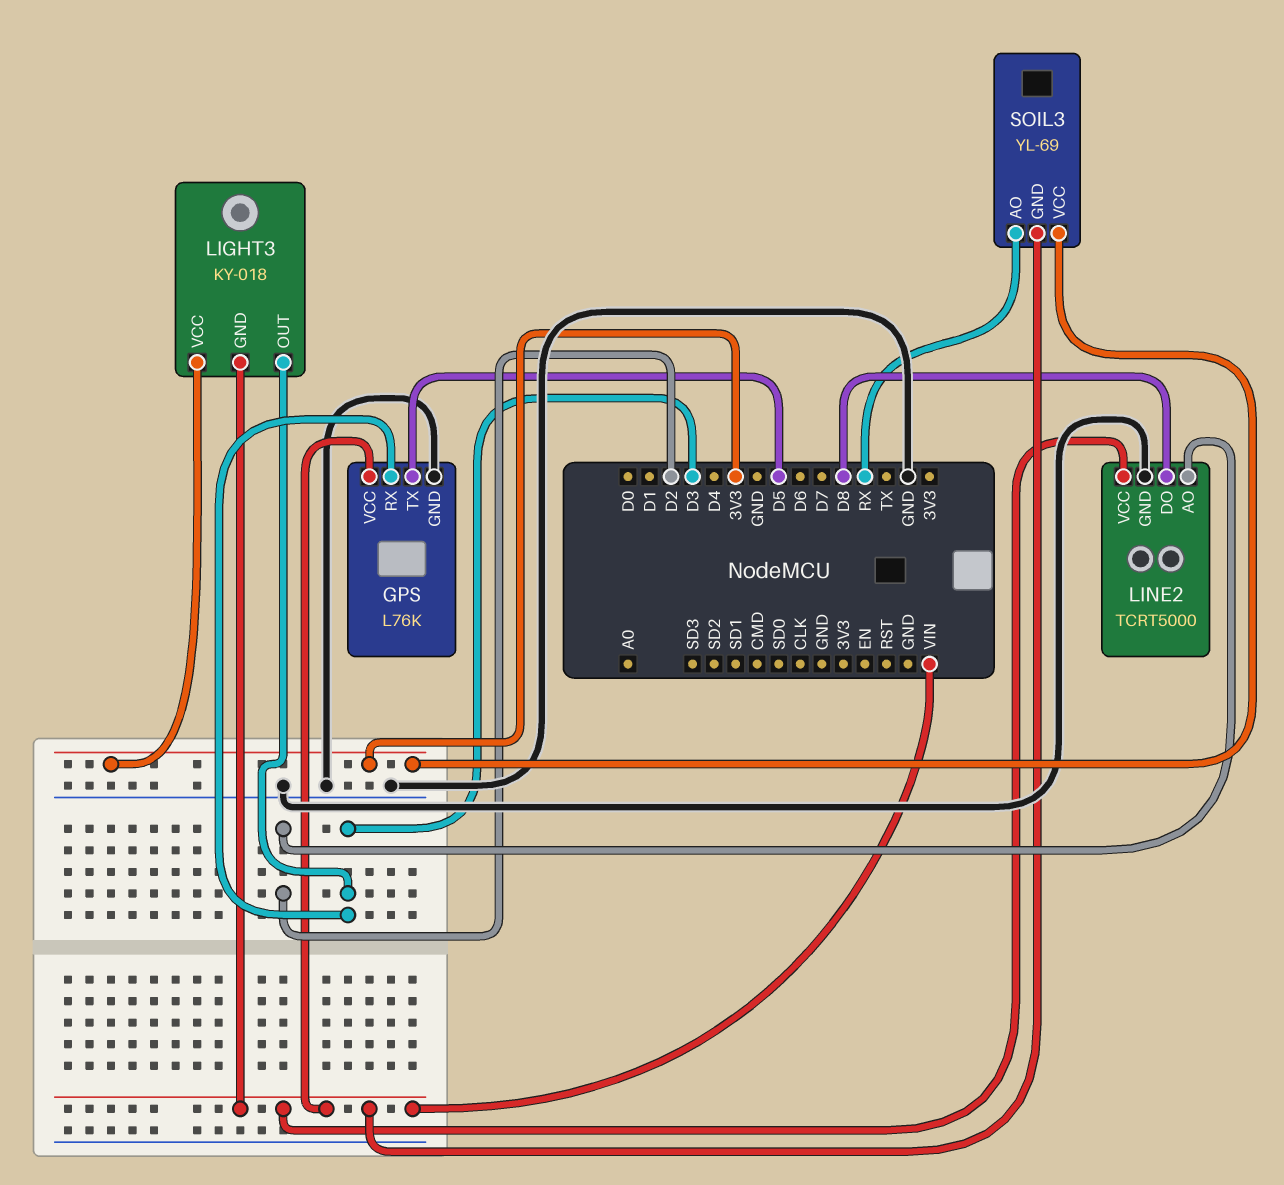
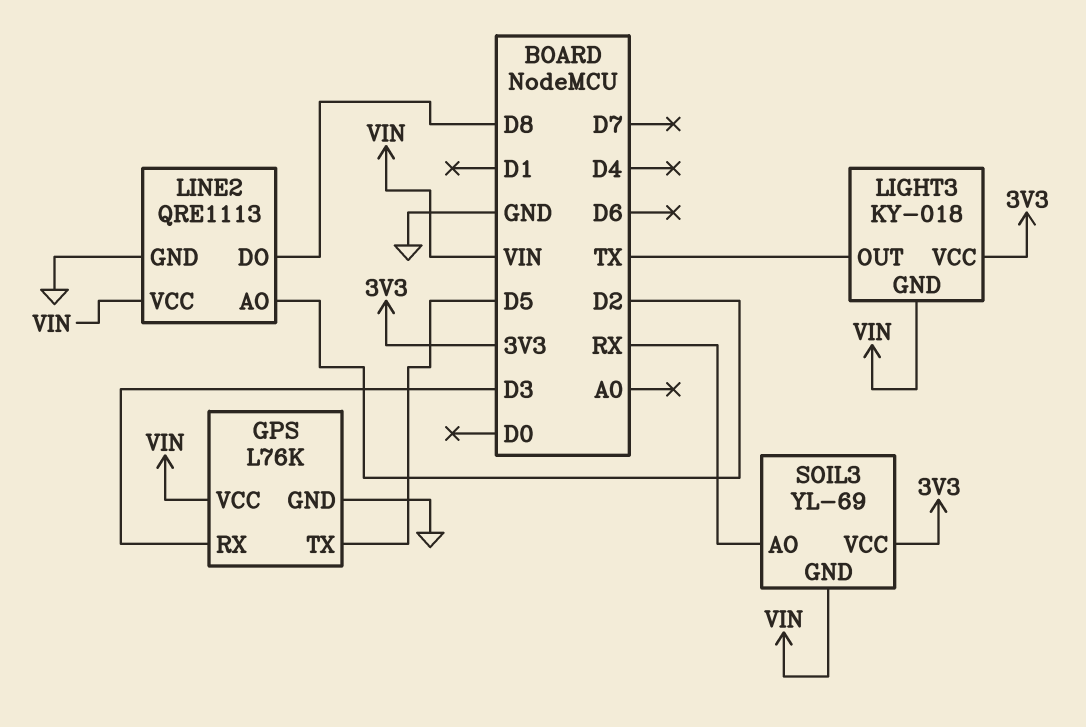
LIGHT3 pin OUT: D3 -> TX
LINE2: TCRT5000 -> QRE1113

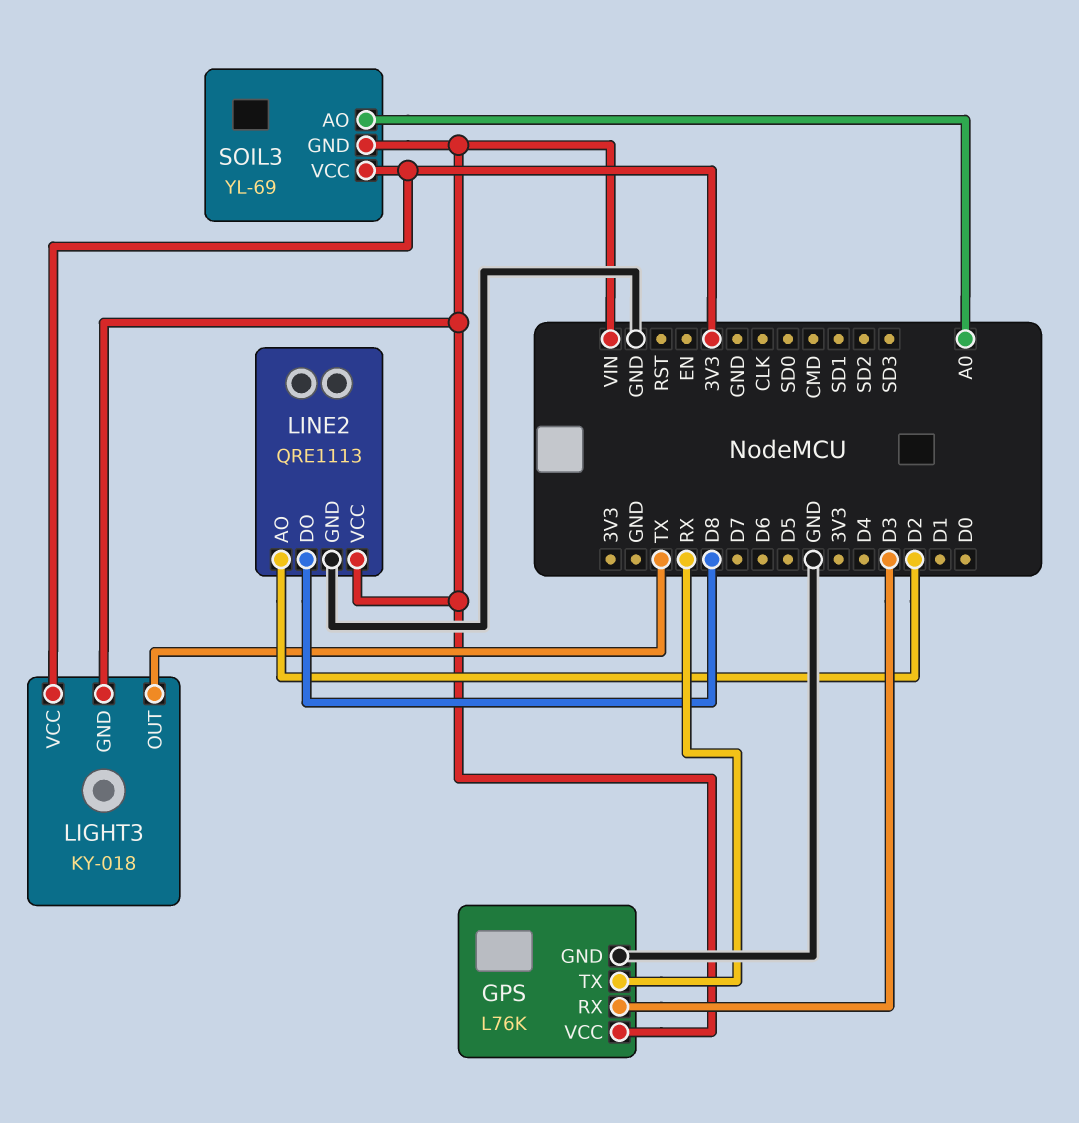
GPS pin TX: D5 -> RX
SOIL3 pin AO: RX -> A0

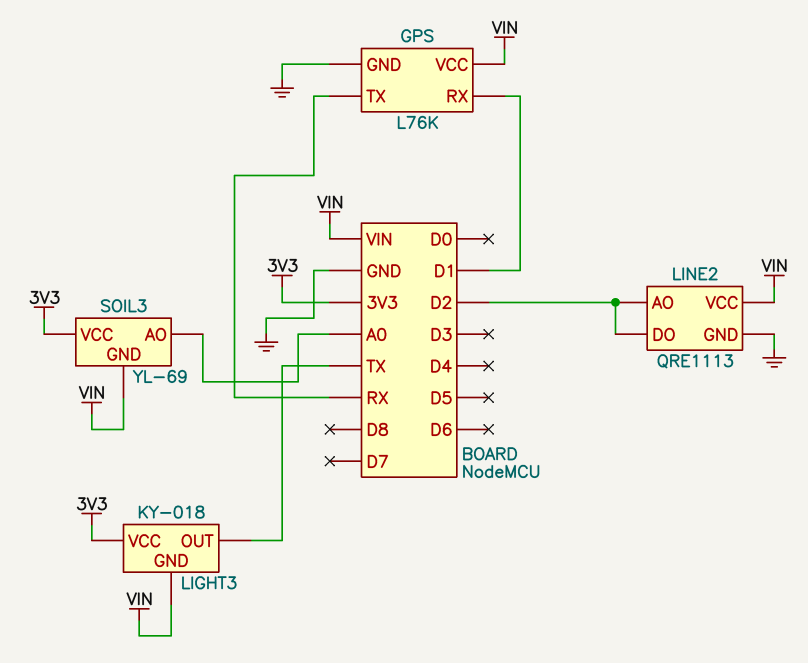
GPS pin RX: D3 -> D1
LINE2 pin DO: D8 -> D2

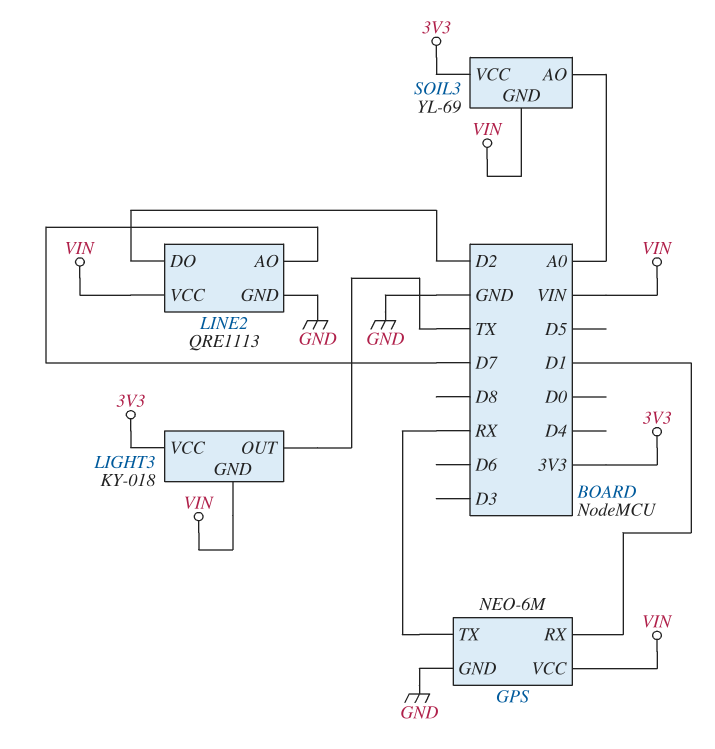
GPS: L76K -> NEO-6M
LINE2 pin AO: D2 -> D7

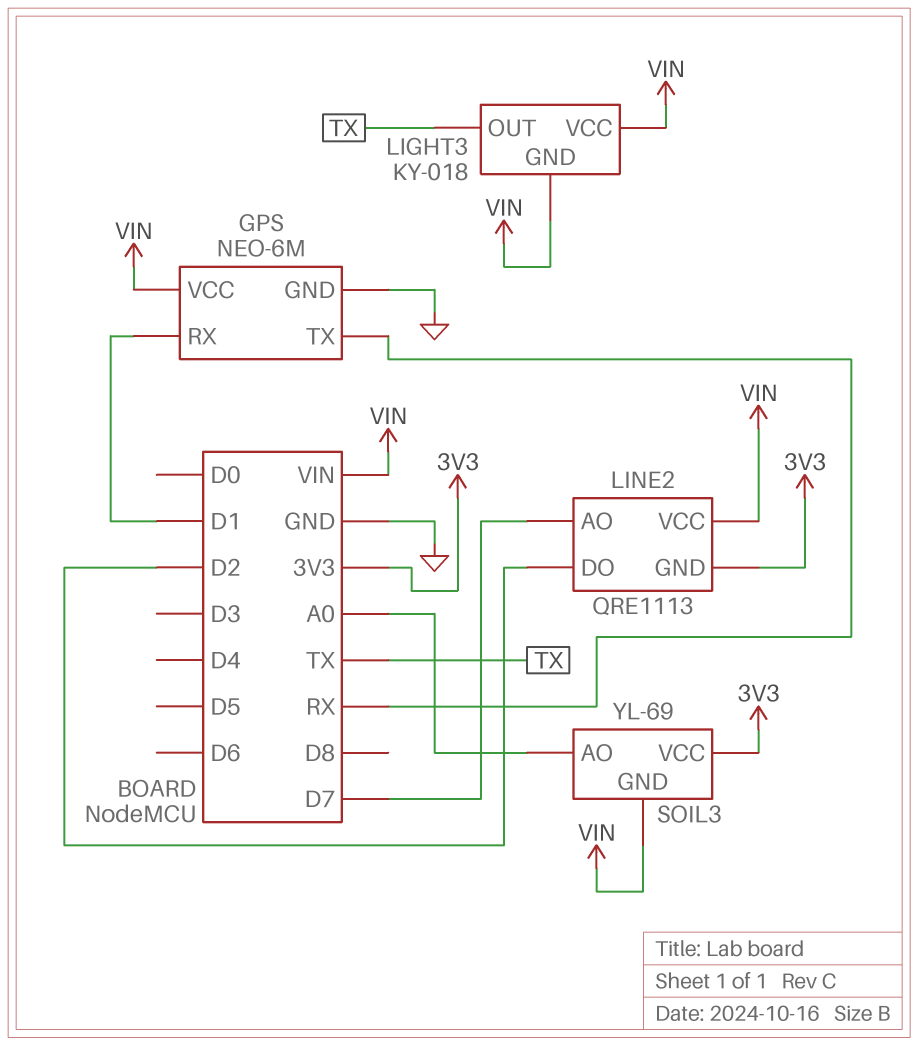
LIGHT3 pin VCC: 3V3 -> VIN
LINE2 pin GND: GND -> 3V3

